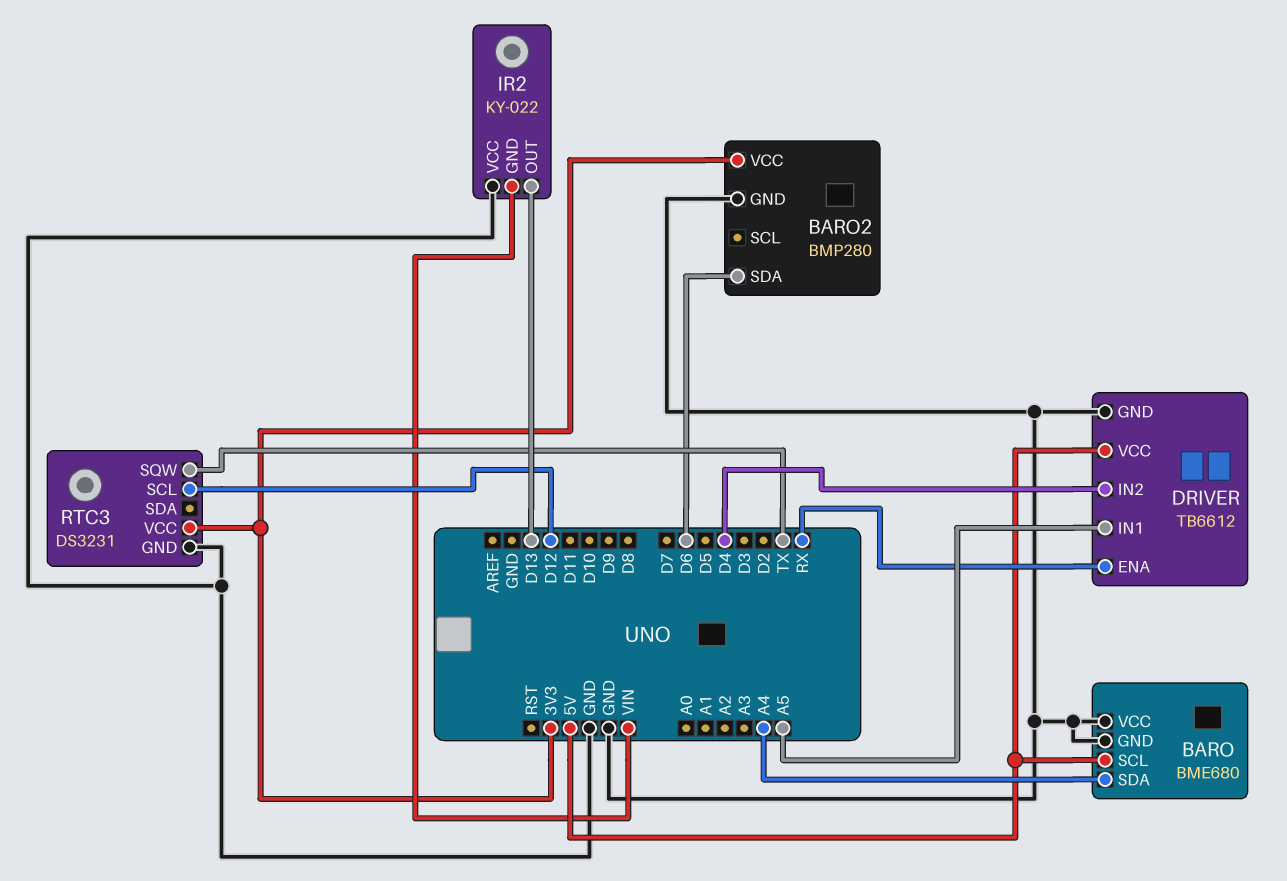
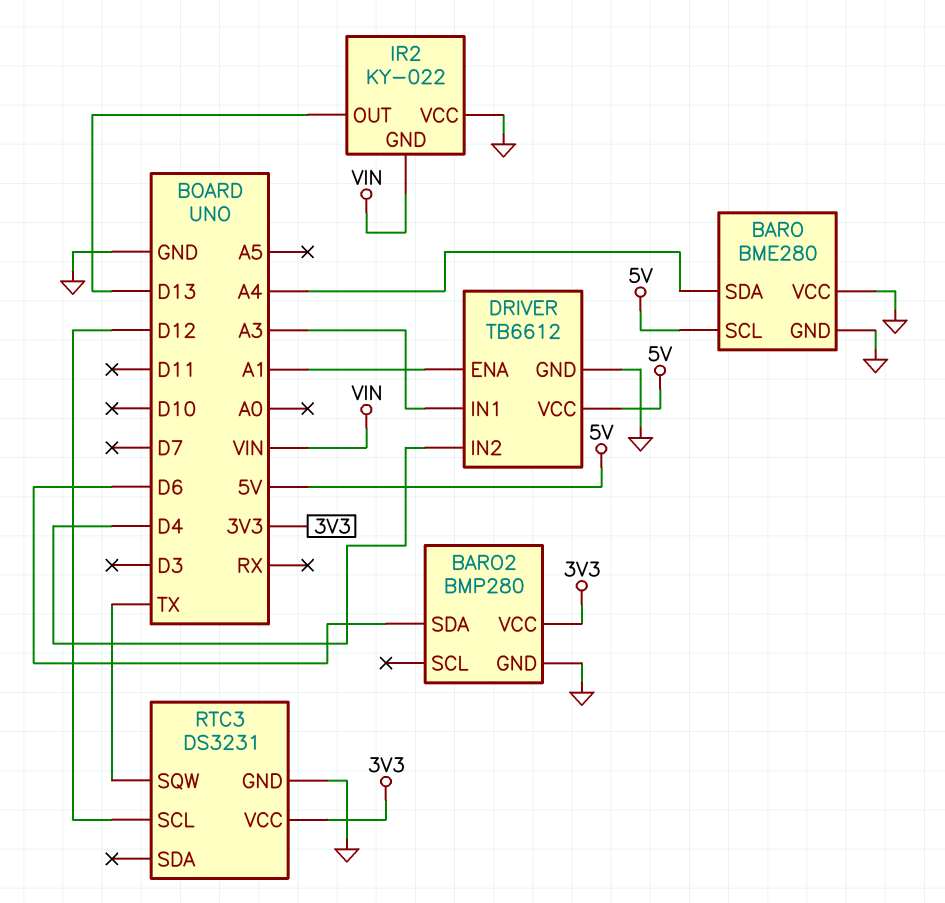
BARO: BME680 -> BME280
DRIVER pin ENA: RX -> A1
DRIVER pin IN1: A5 -> A3

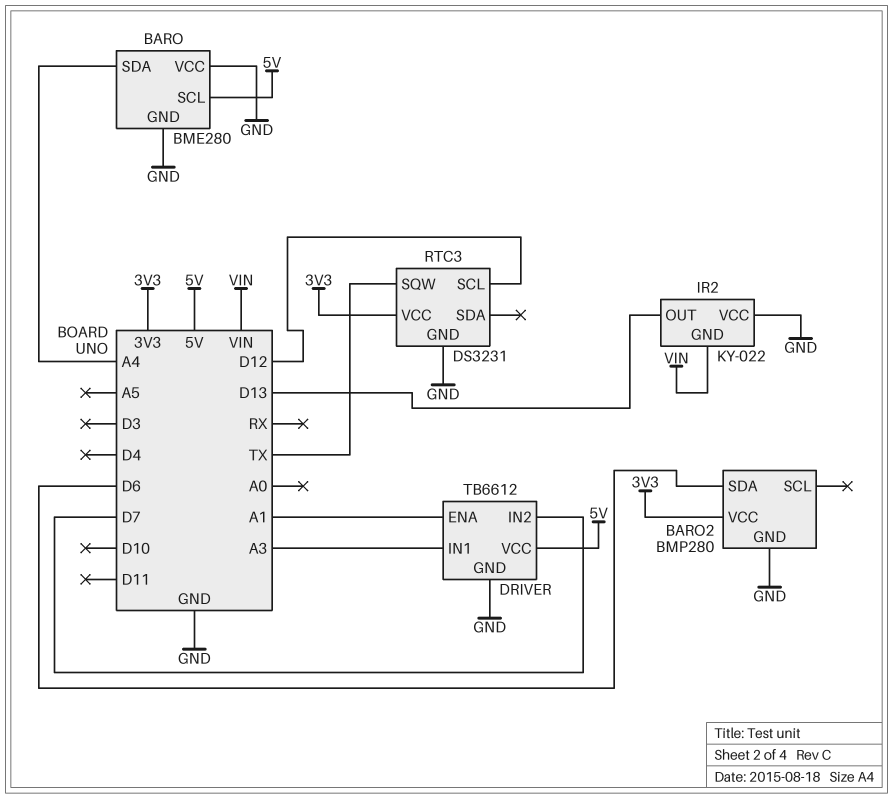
DRIVER pin IN2: D4 -> D7

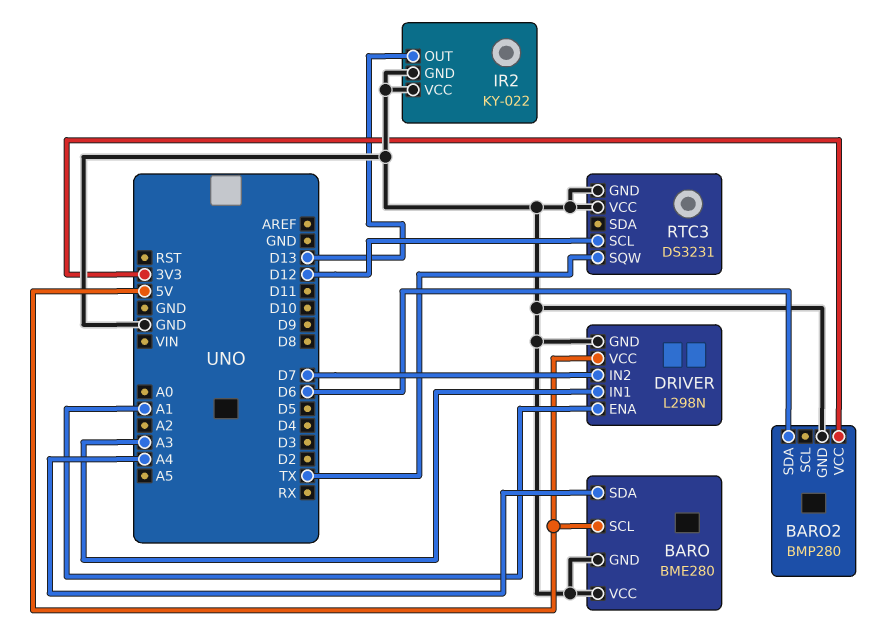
DRIVER: TB6612 -> L298N
IR2 pin GND: VIN -> GND
RTC3 pin VCC: 3V3 -> GND

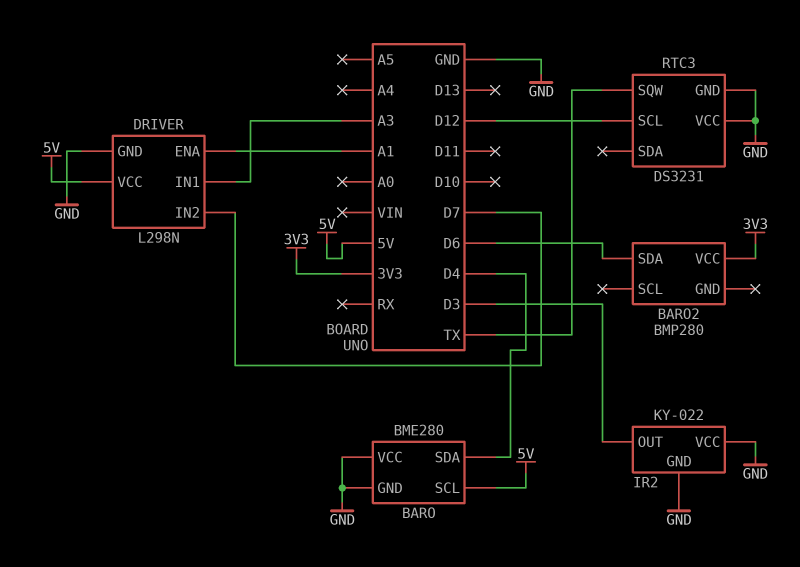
BARO pin SDA: A4 -> D4
BARO2 pin GND: GND -> none
IR2 pin OUT: D13 -> D3

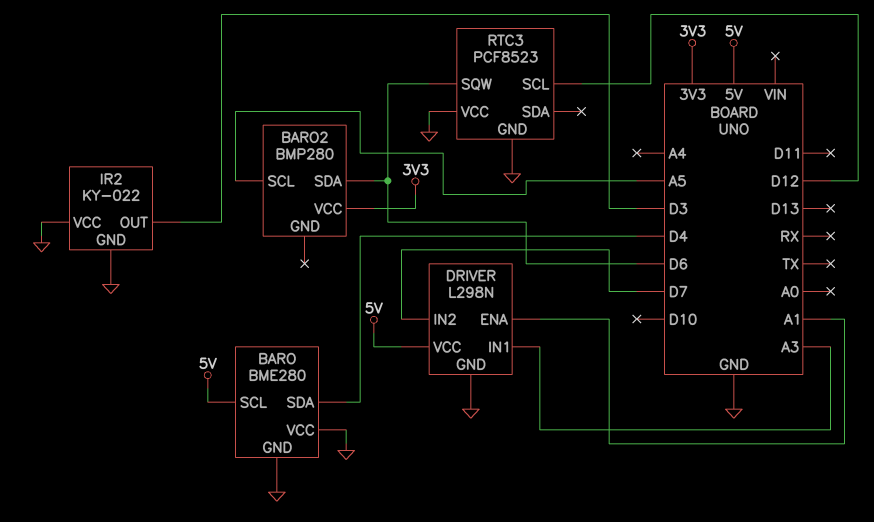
BARO2 pin SCL: none -> A5
RTC3: DS3231 -> PCF8523
RTC3 pin SQW: TX -> D6

